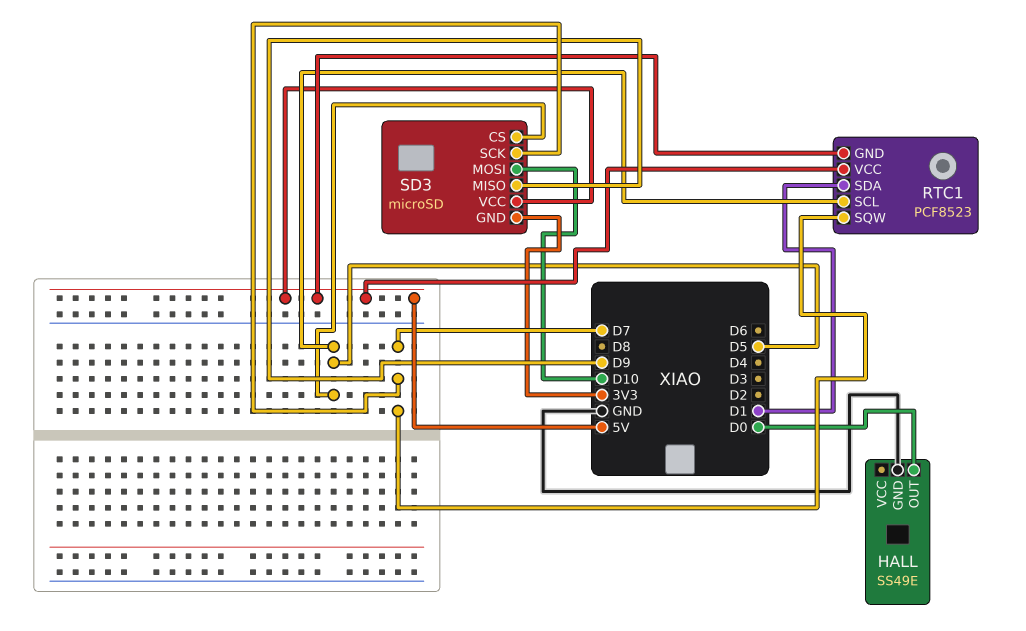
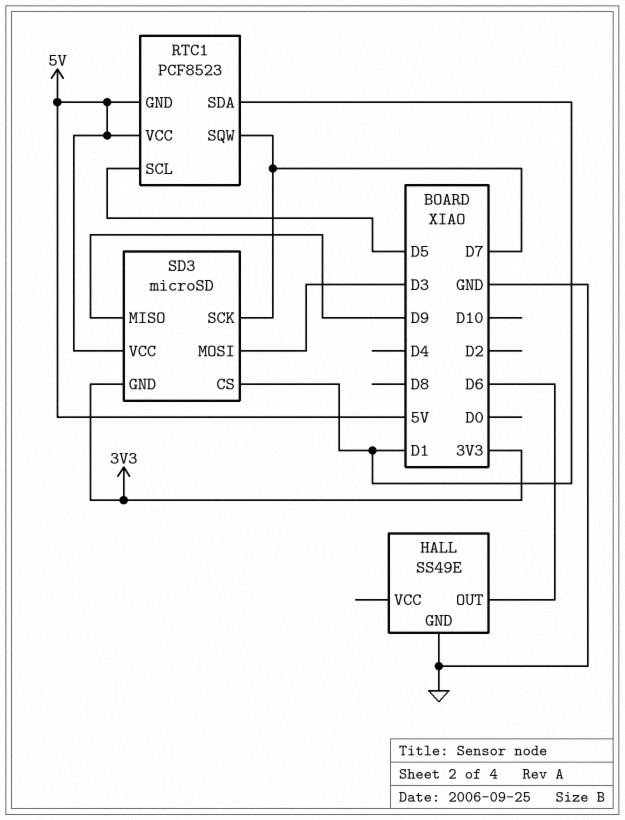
HALL pin OUT: D0 -> D6
SD3 pin CS: D5 -> D1
SD3 pin MOSI: D10 -> D3

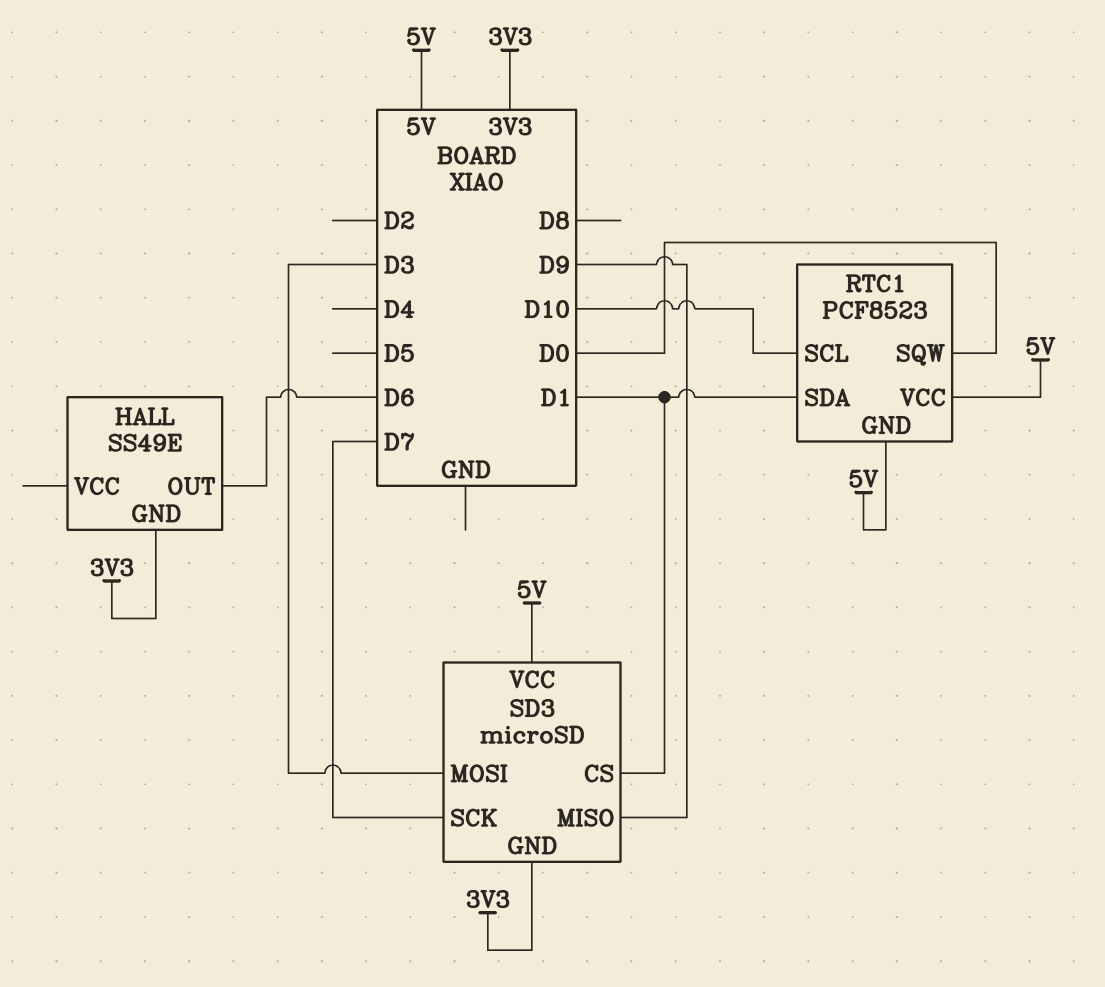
HALL pin GND: GND -> 3V3
RTC1 pin SCL: D5 -> D10
RTC1 pin SQW: D7 -> D0

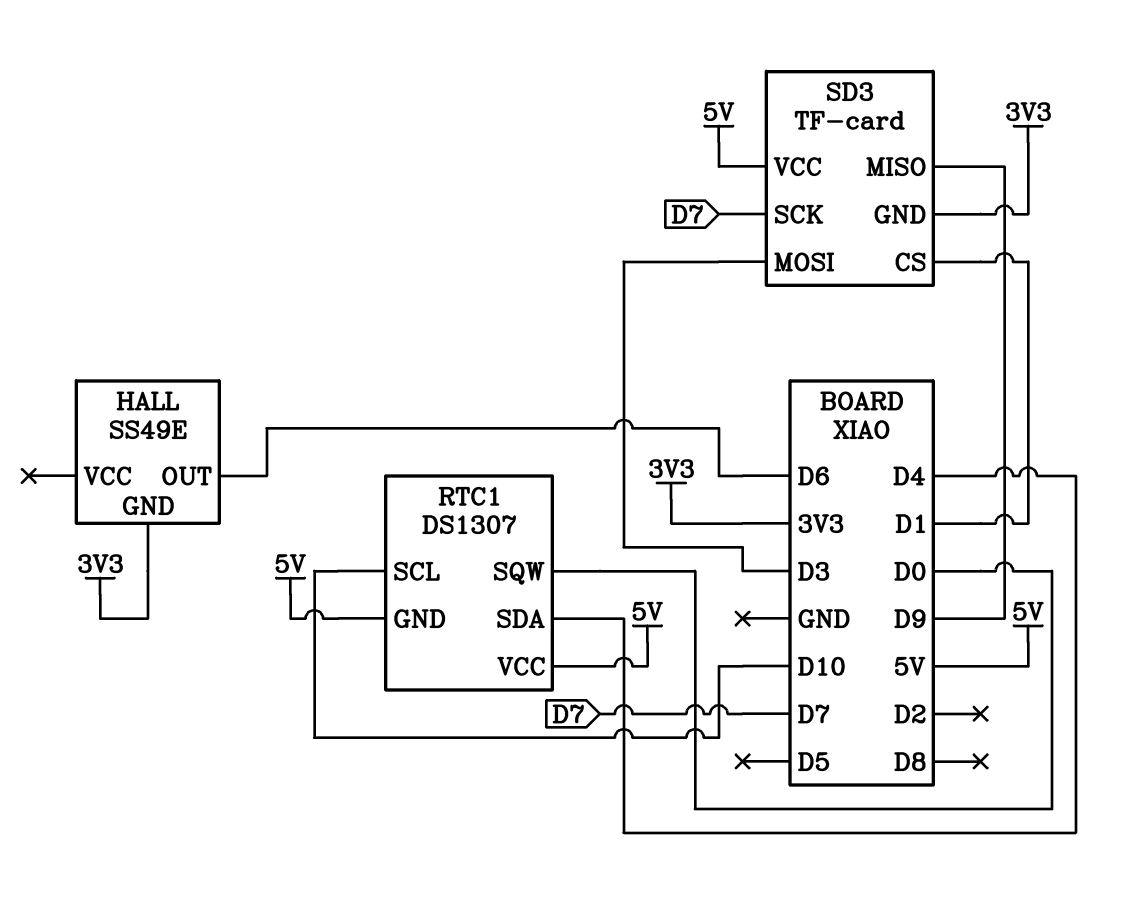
RTC1: PCF8523 -> DS1307
RTC1 pin SDA: D1 -> D4
SD3: microSD -> TF-card

